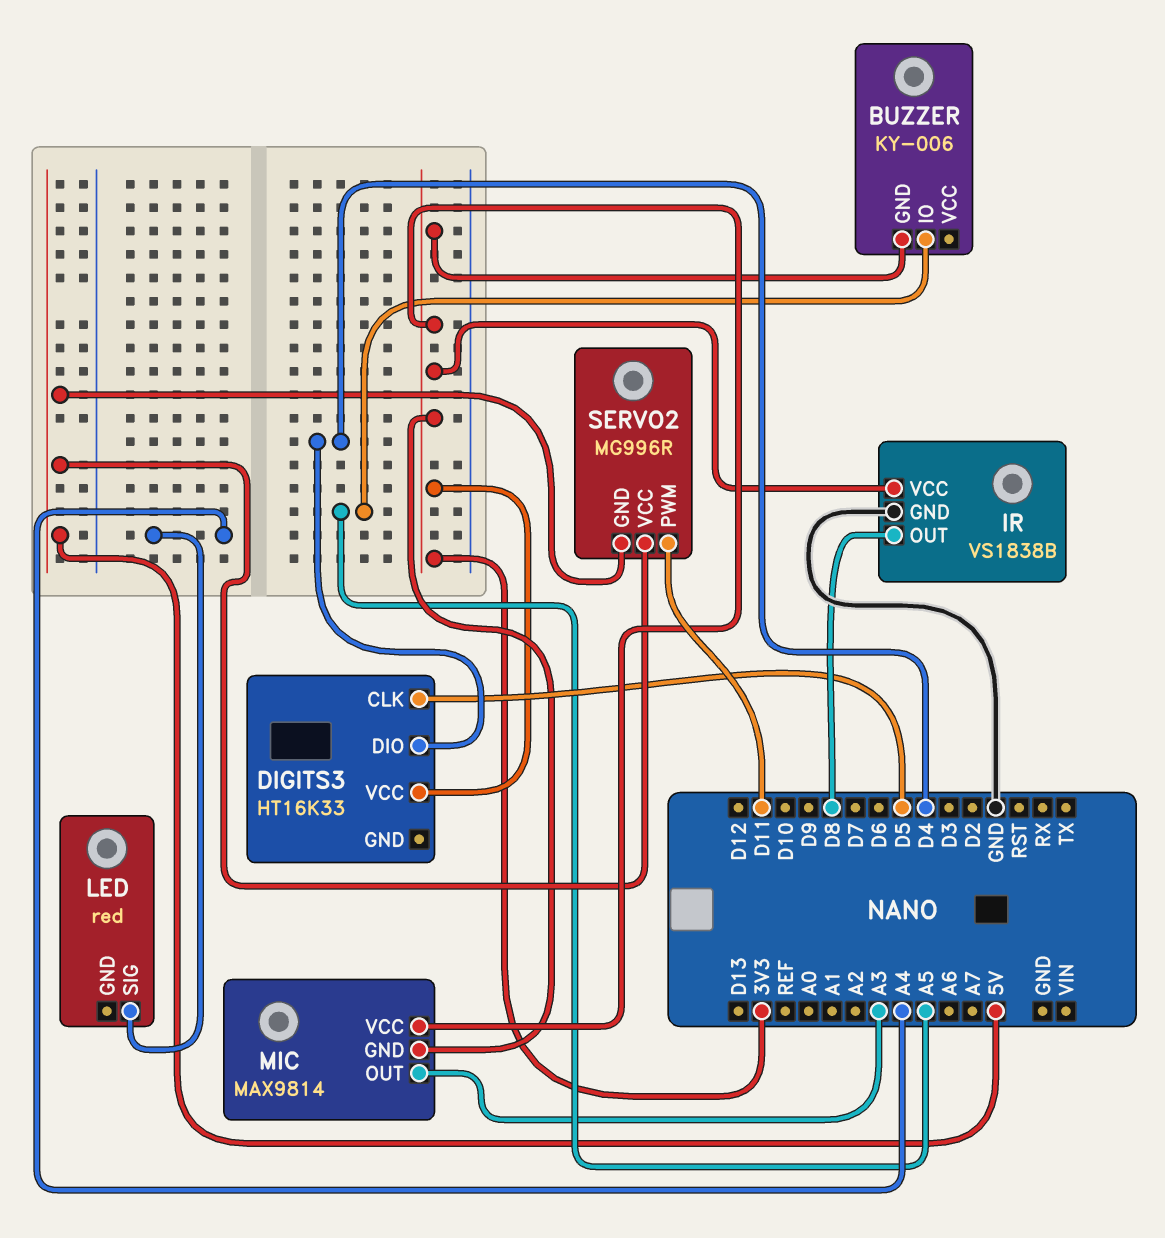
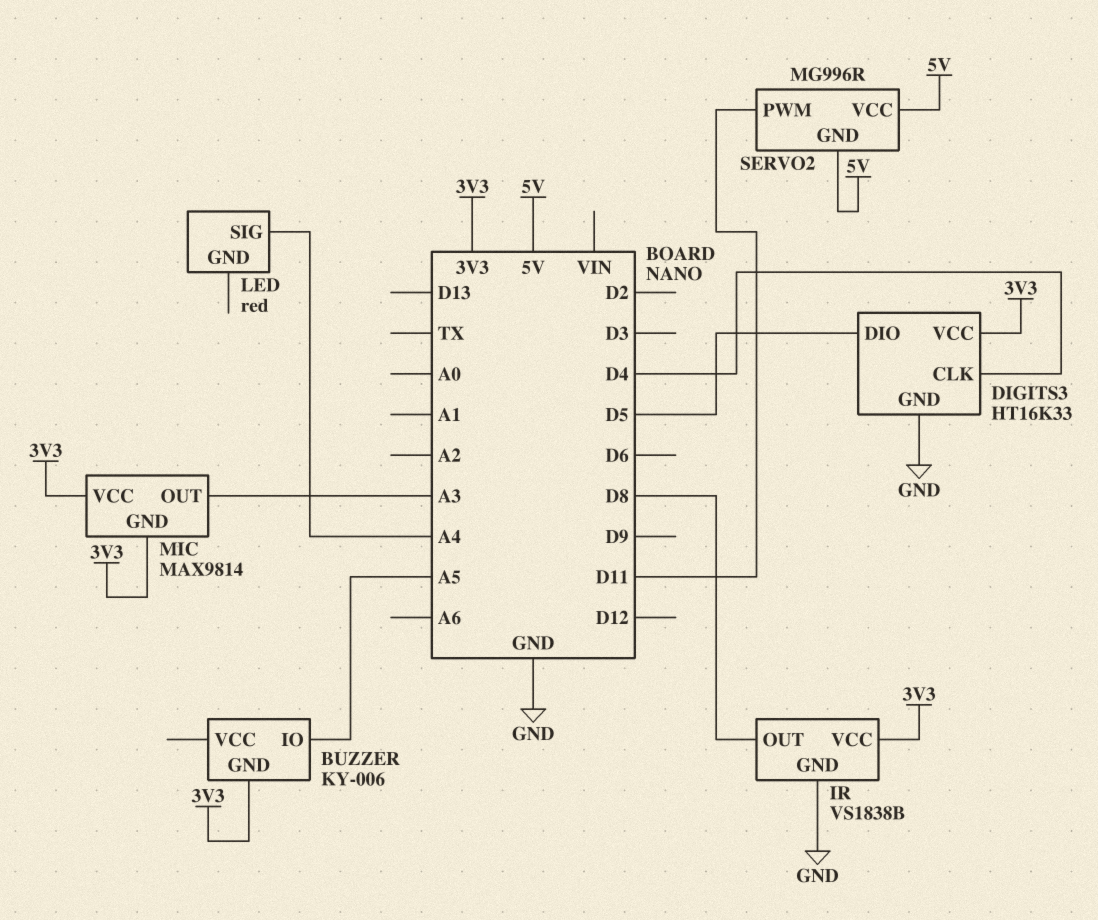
DIGITS3 pin CLK: D5 -> D4
DIGITS3 pin DIO: D4 -> D5
DIGITS3 pin GND: none -> GND

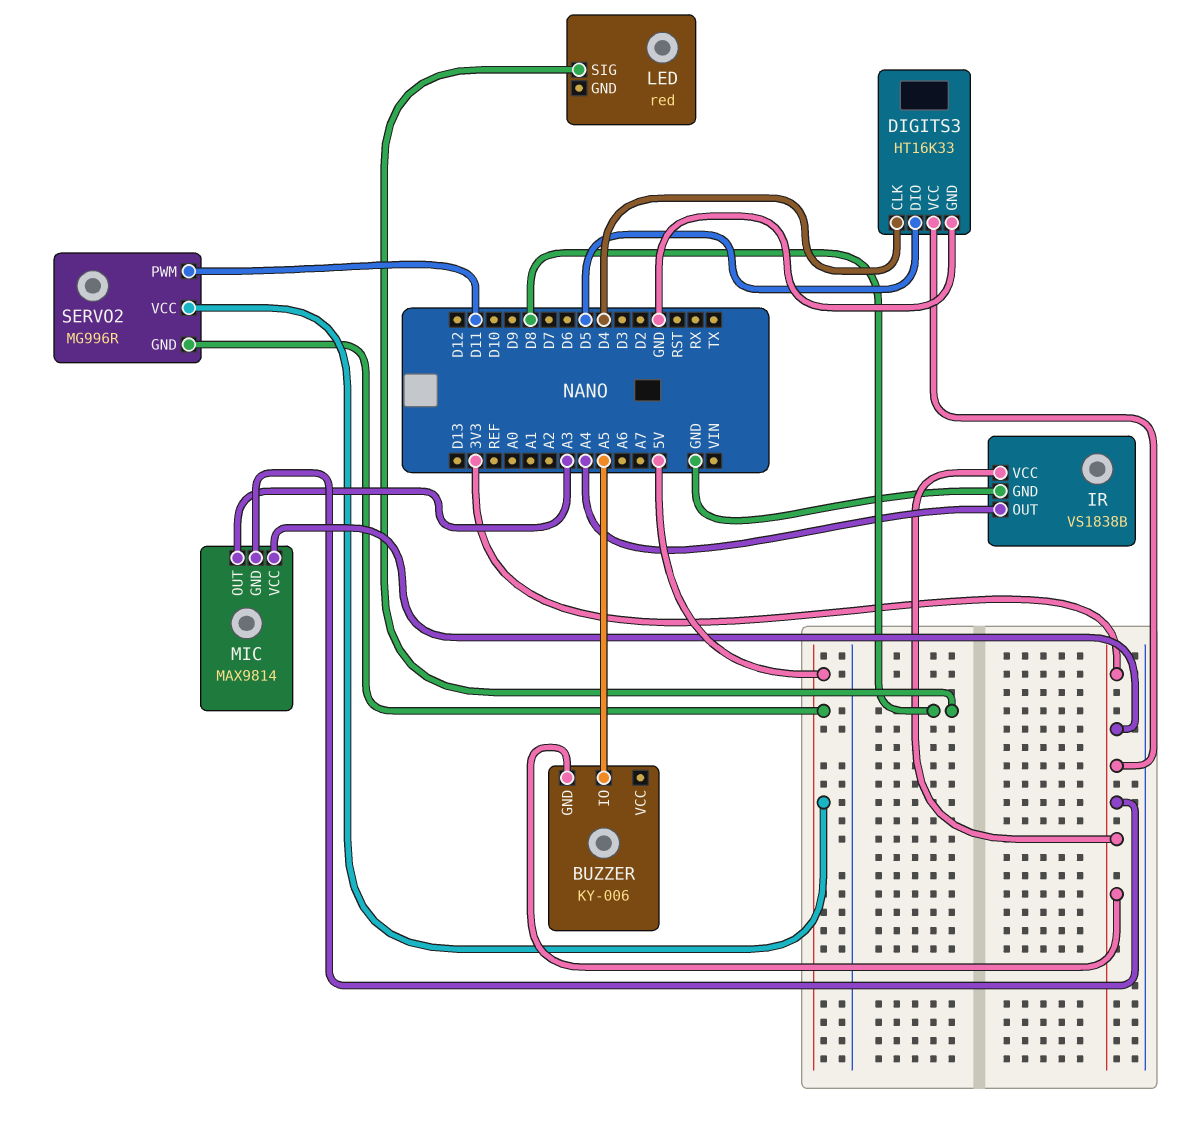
IR pin OUT: D8 -> A4
LED pin SIG: A4 -> D8

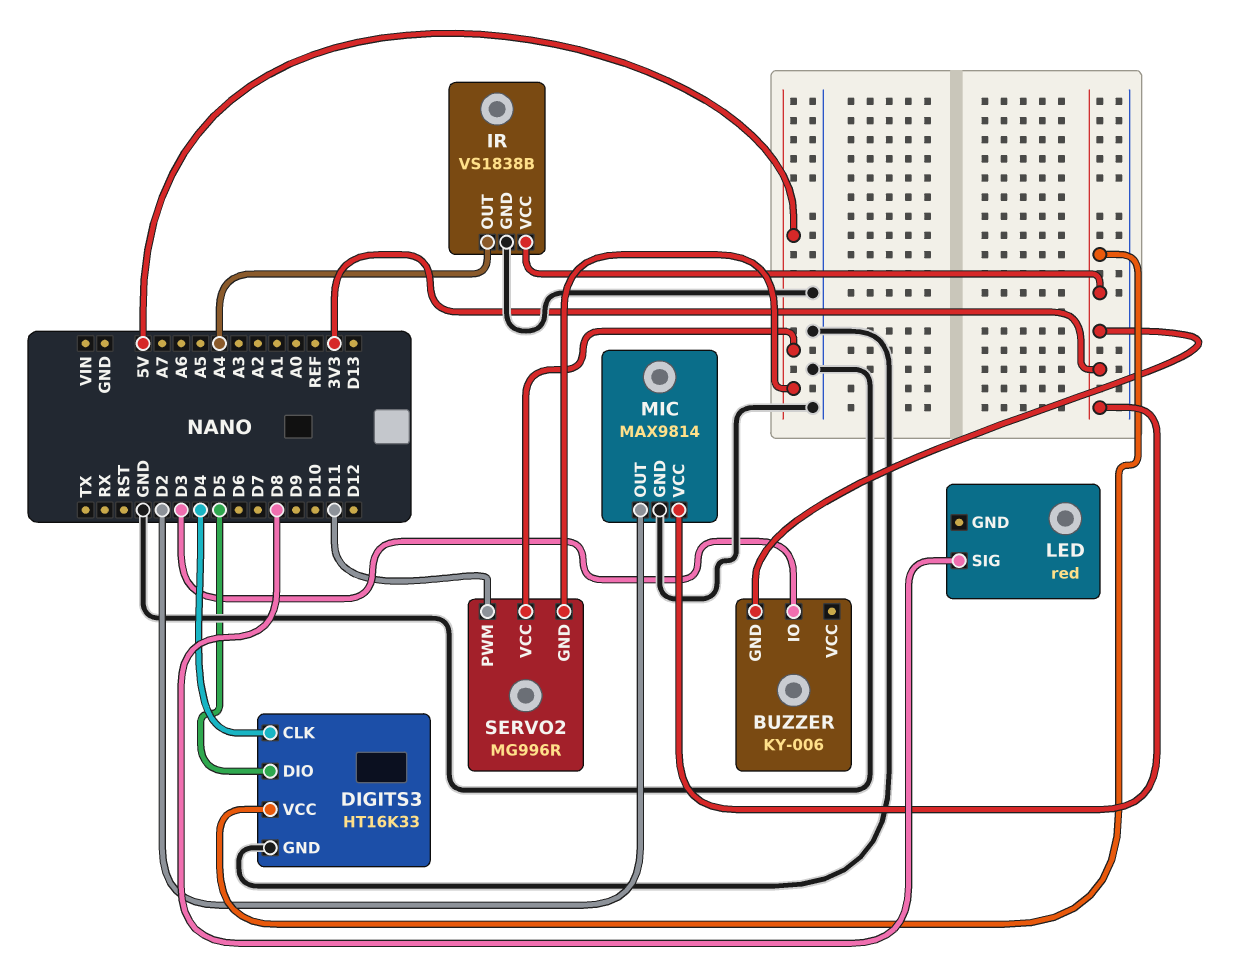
BUZZER pin IO: A5 -> D3
MIC pin GND: 3V3 -> GND
MIC pin OUT: A3 -> D2

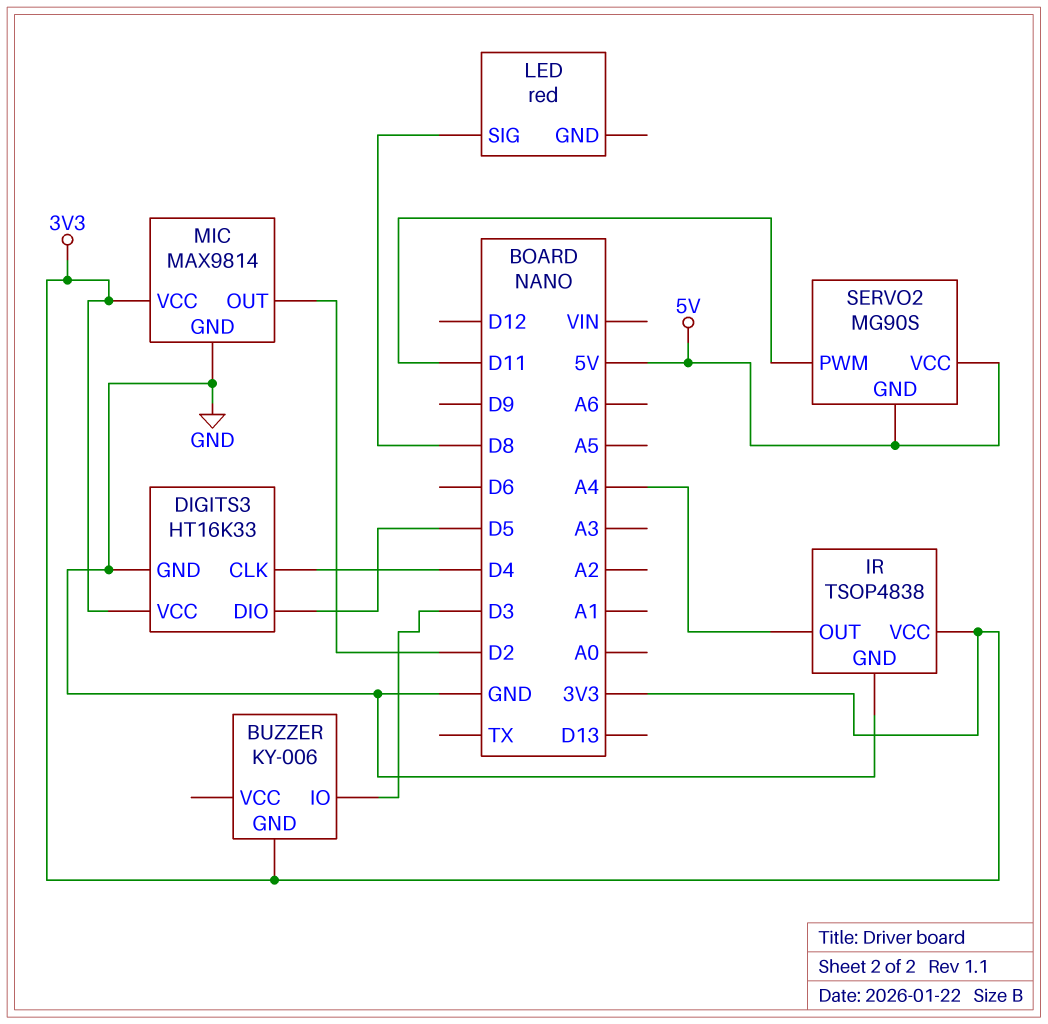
IR: VS1838B -> TSOP4838
SERVO2: MG996R -> MG90S

